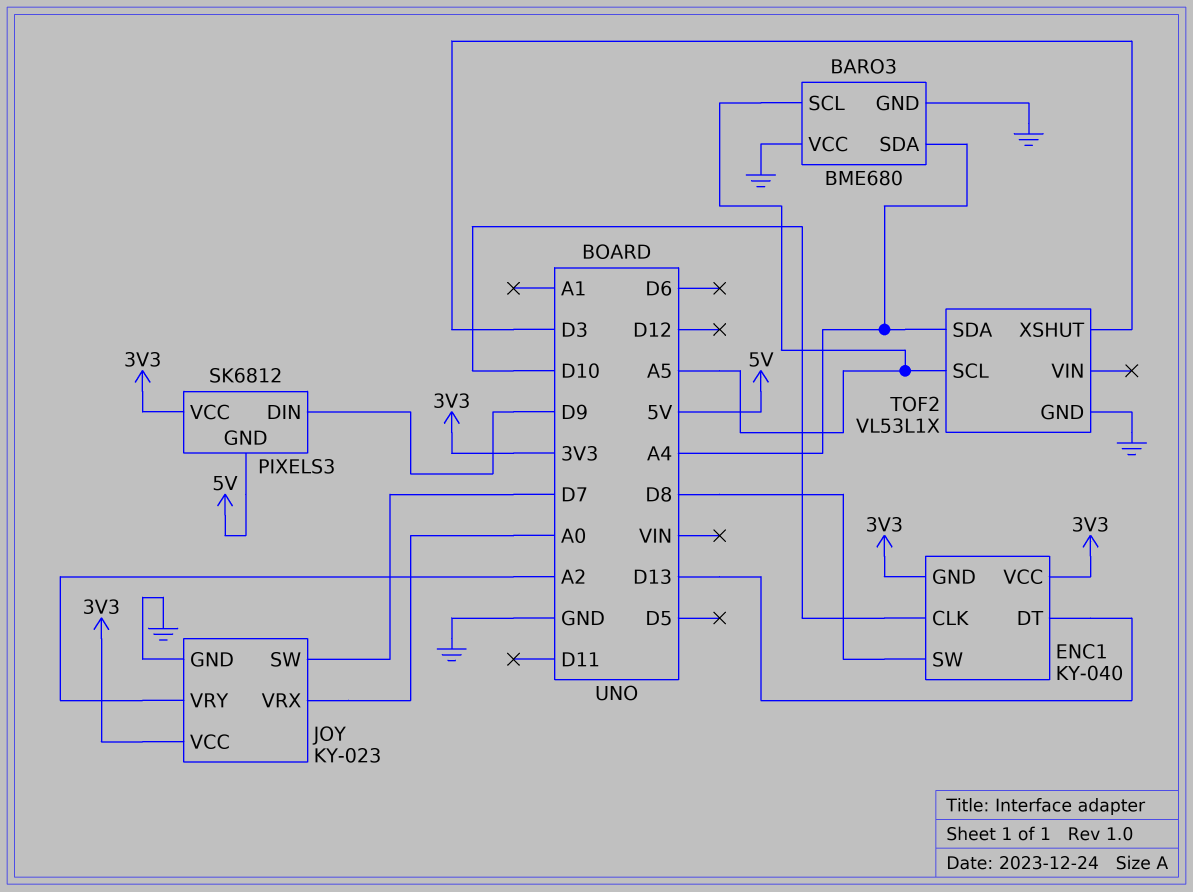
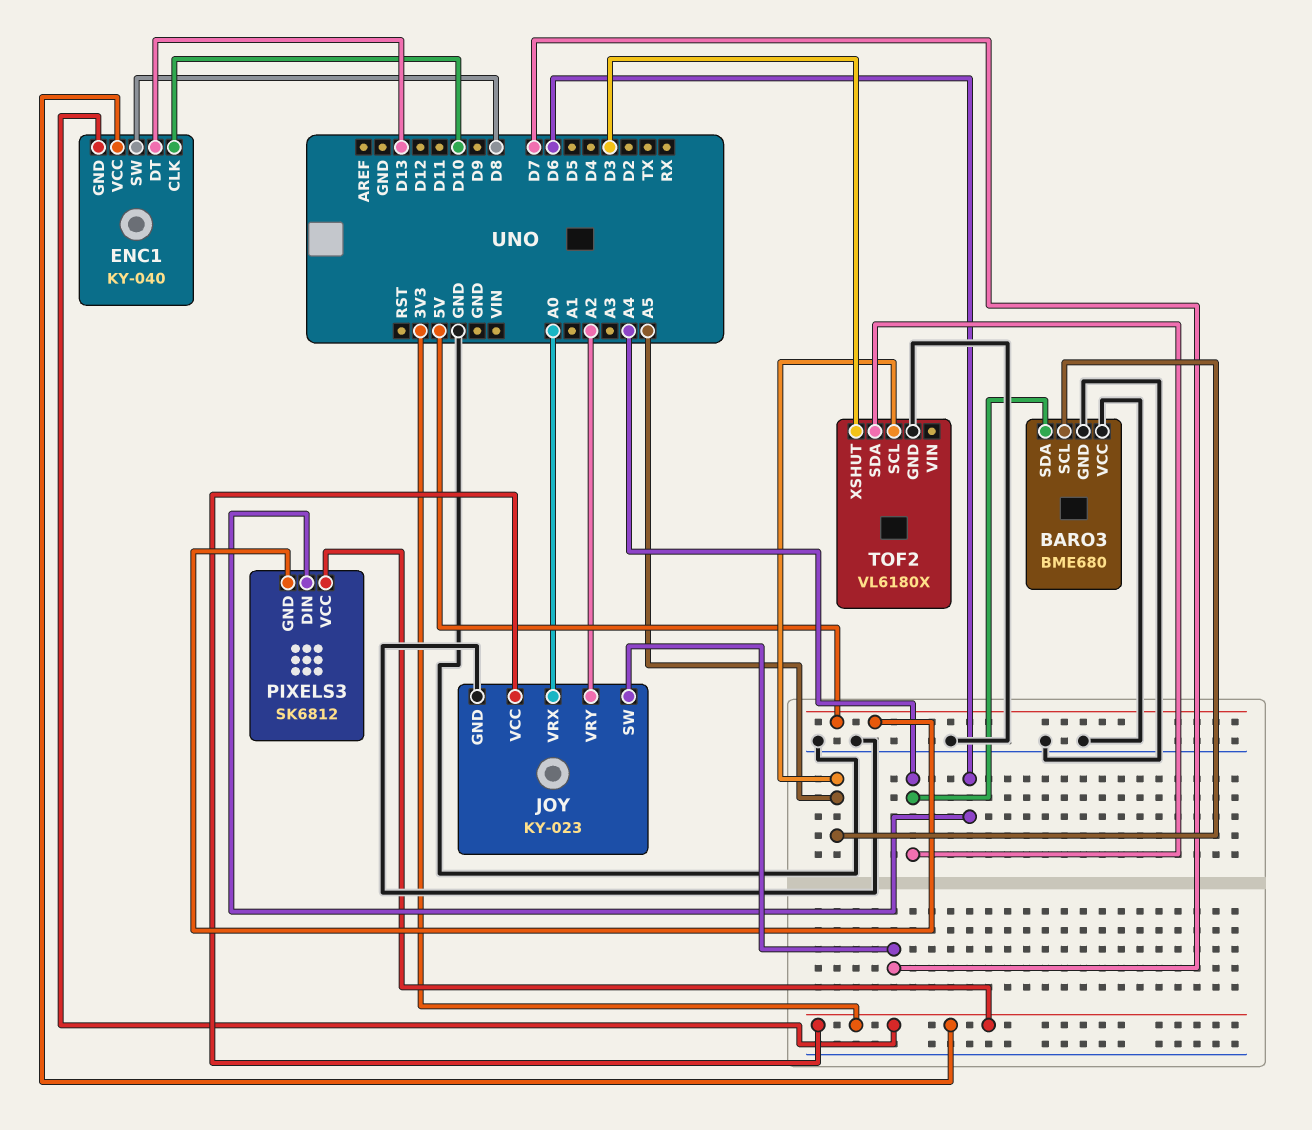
PIXELS3 pin DIN: D9 -> D6
TOF2: VL53L1X -> VL6180X

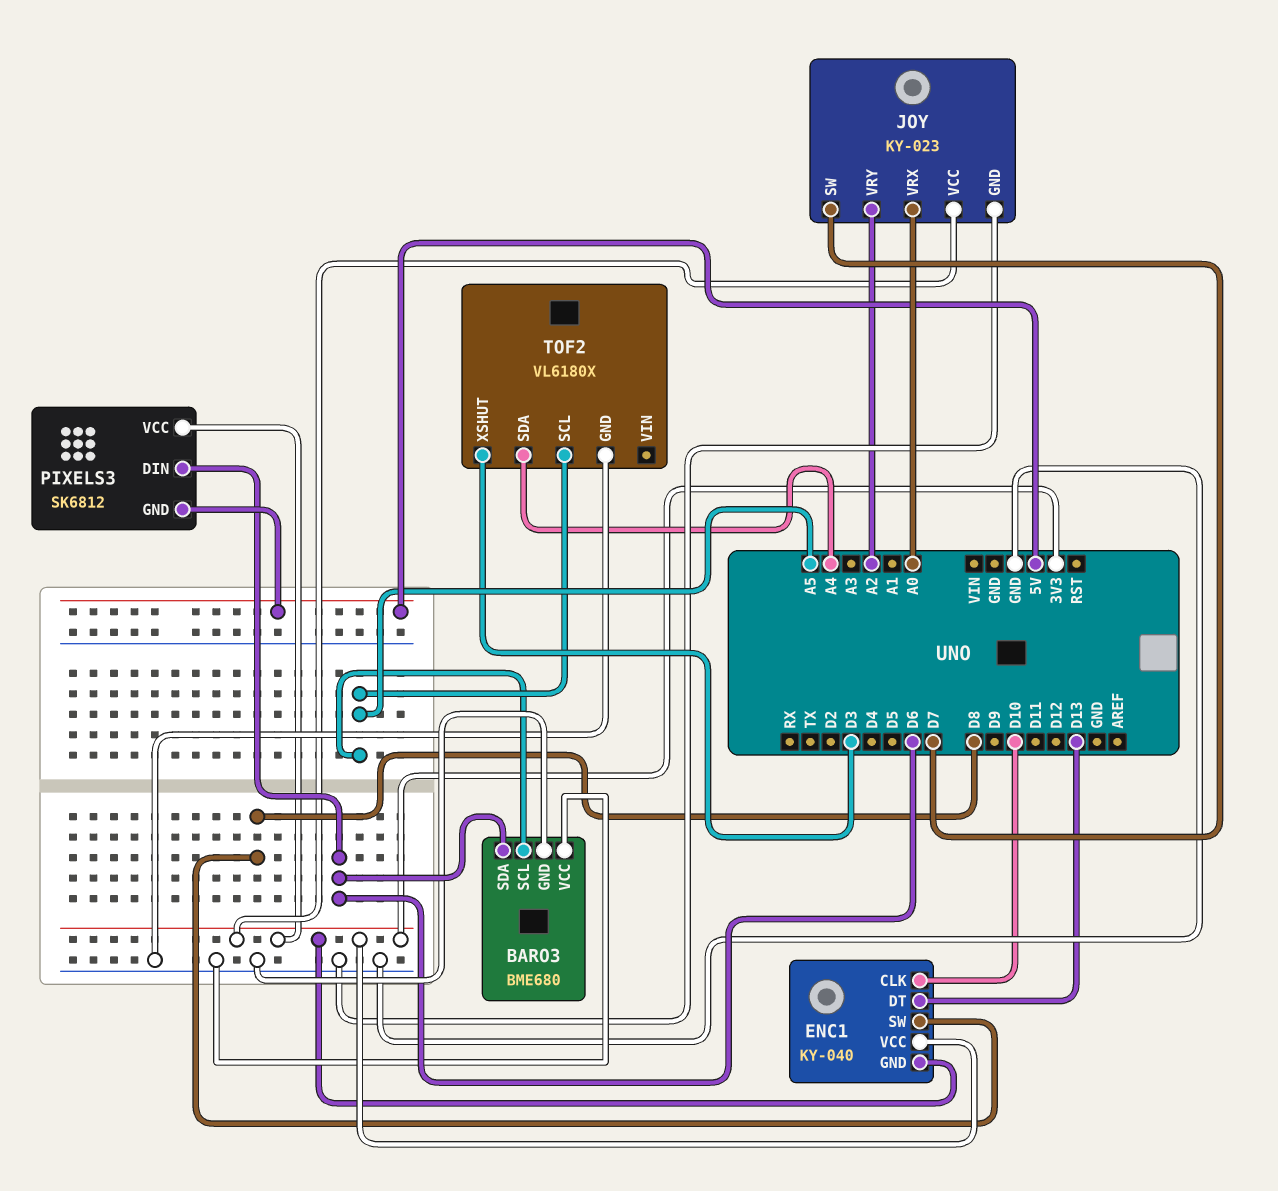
BARO3 pin SDA: A4 -> D6

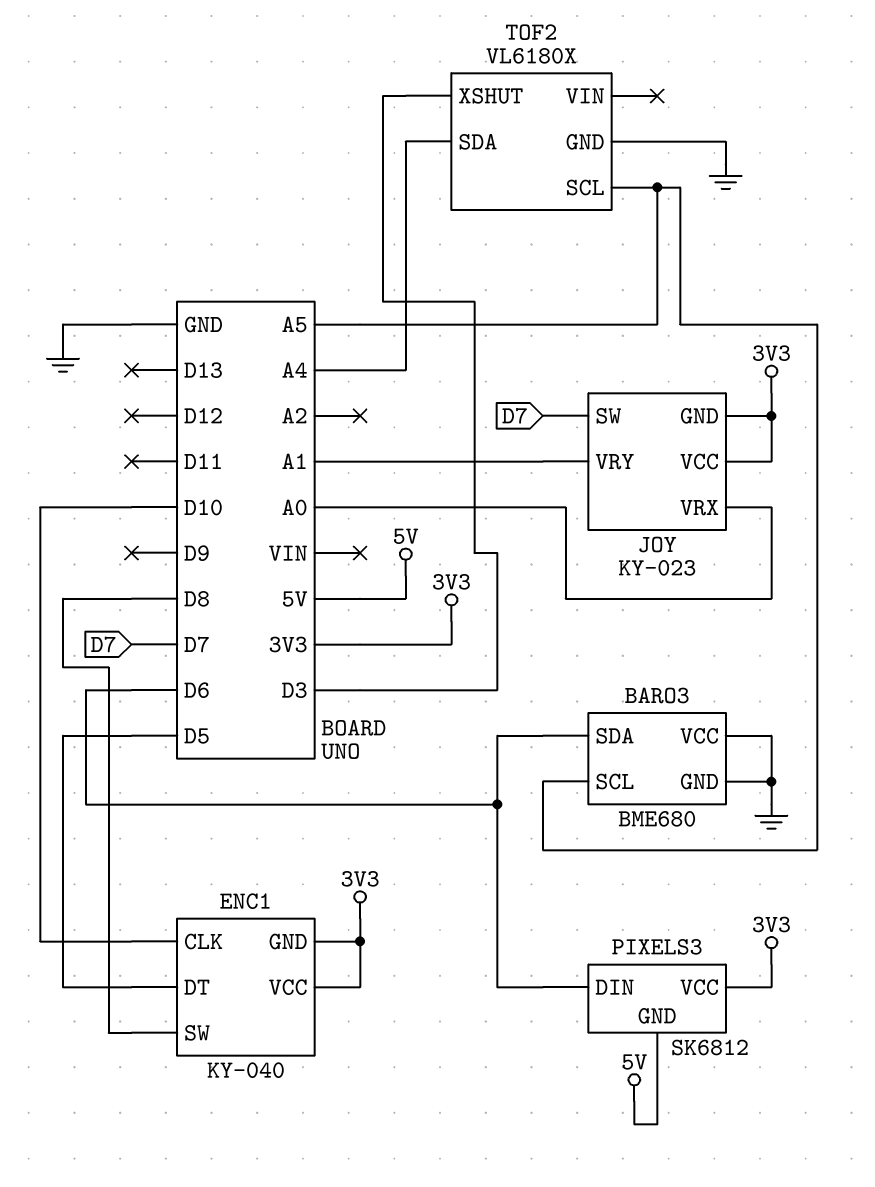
ENC1 pin DT: D13 -> D5
JOY pin GND: GND -> 3V3
JOY pin VRY: A2 -> A1

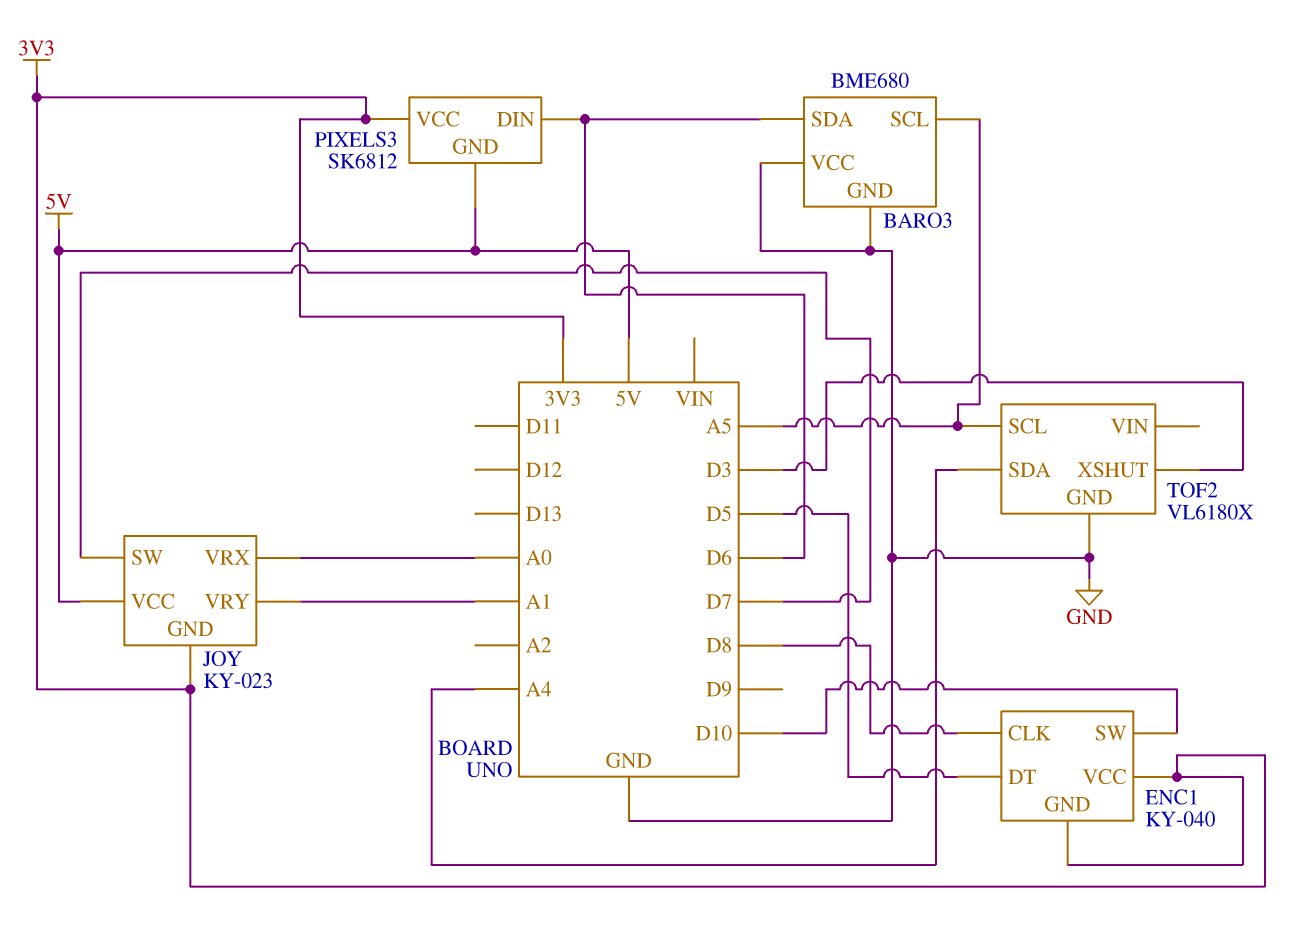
ENC1 pin CLK: D10 -> D8
ENC1 pin SW: D8 -> D10
JOY pin VCC: 3V3 -> 5V

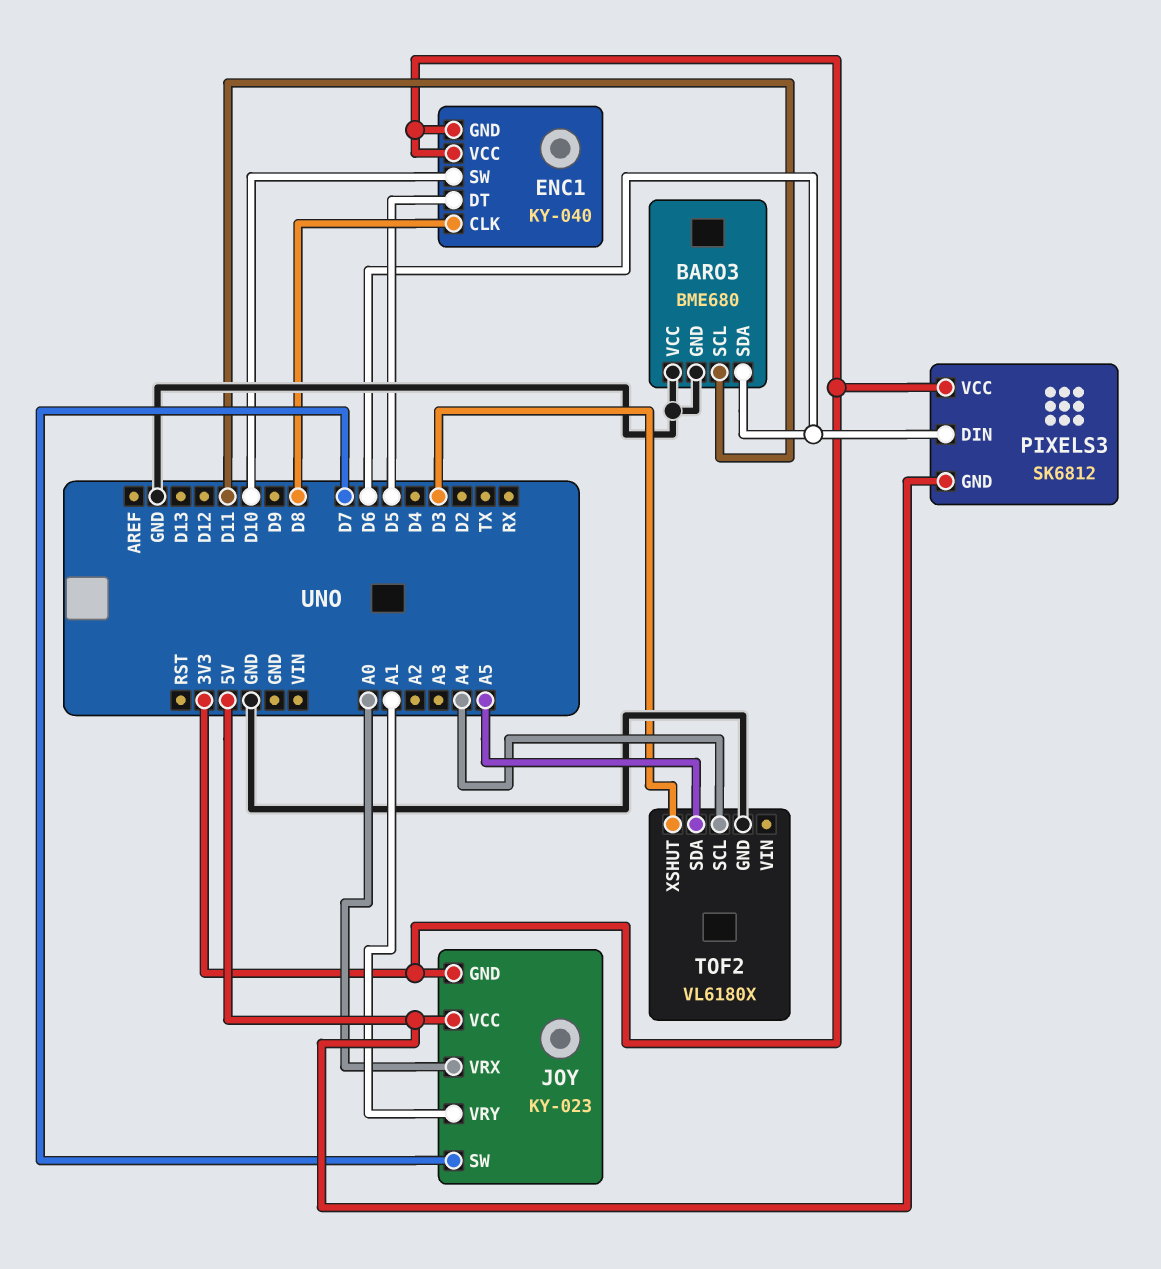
BARO3 pin SCL: A5 -> D11
TOF2 pin SCL: A5 -> A4
TOF2 pin SDA: A4 -> A5

